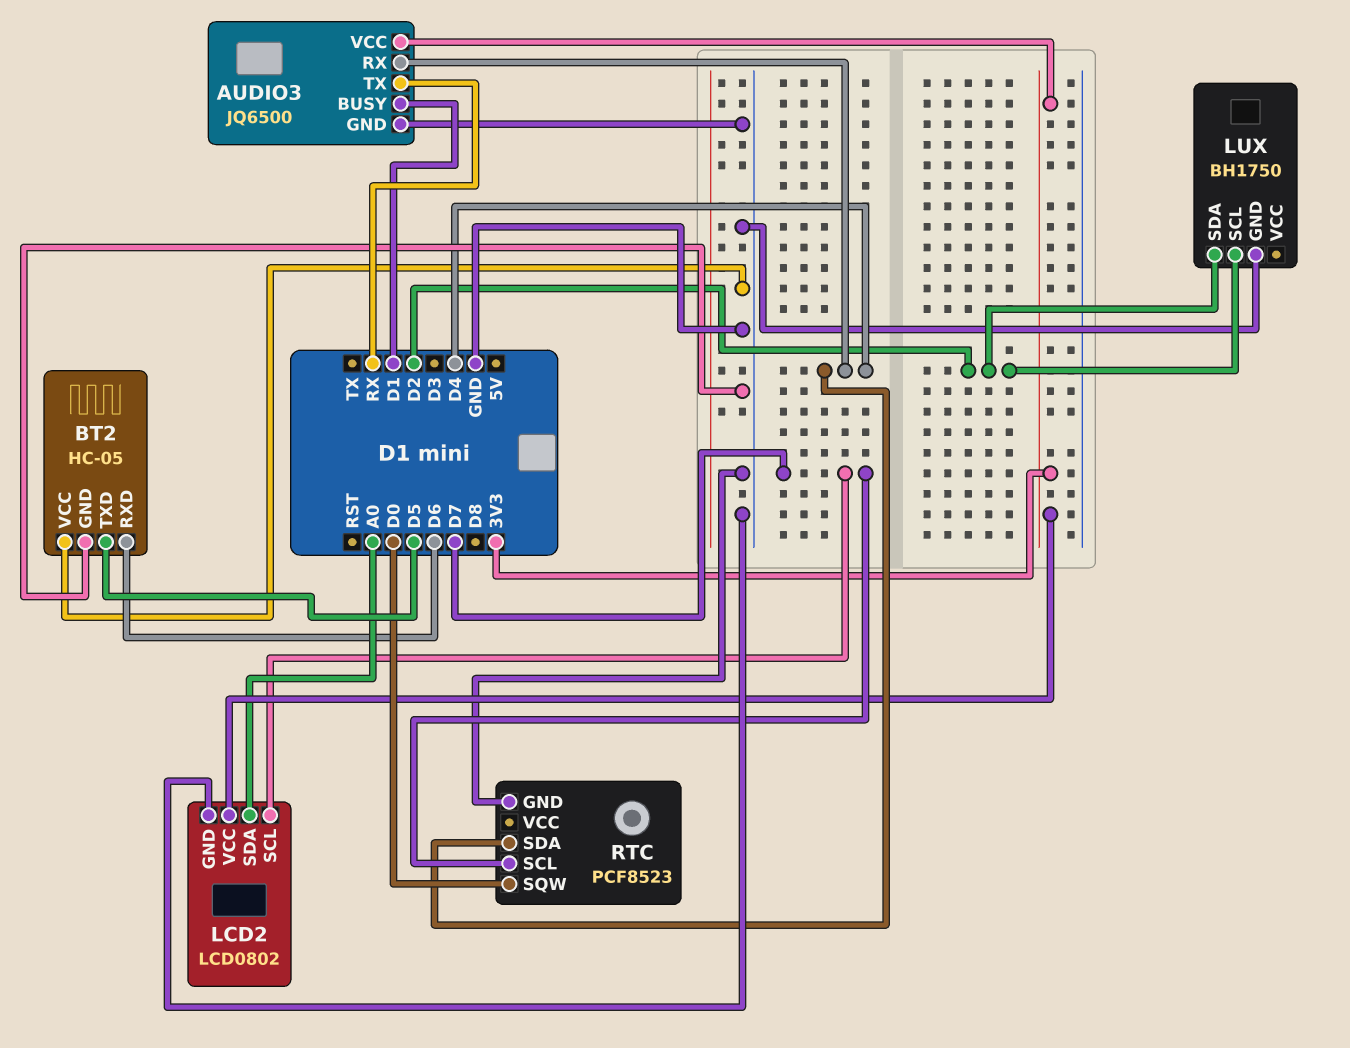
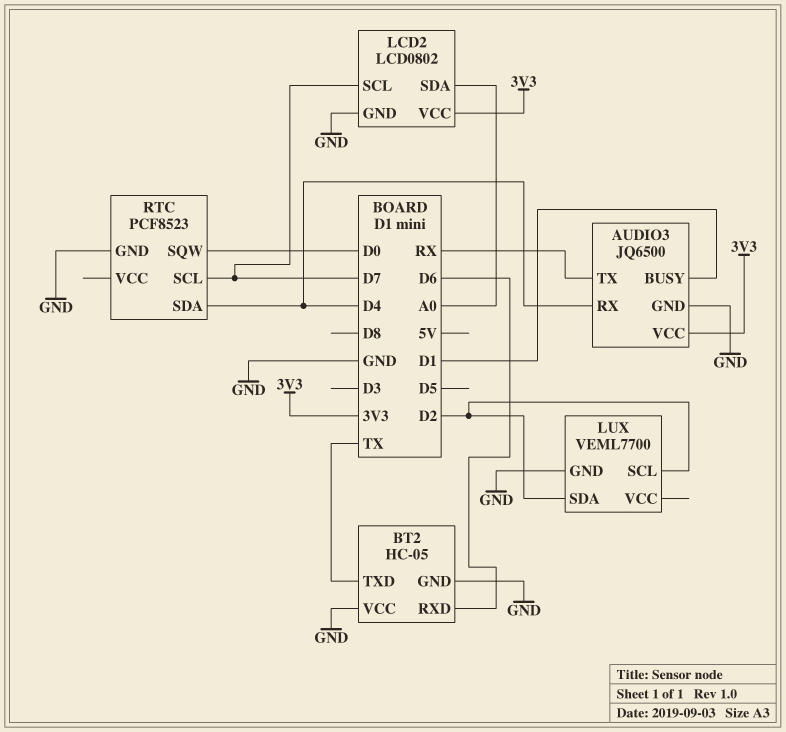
BT2 pin TXD: D5 -> TX
LUX: BH1750 -> VEML7700

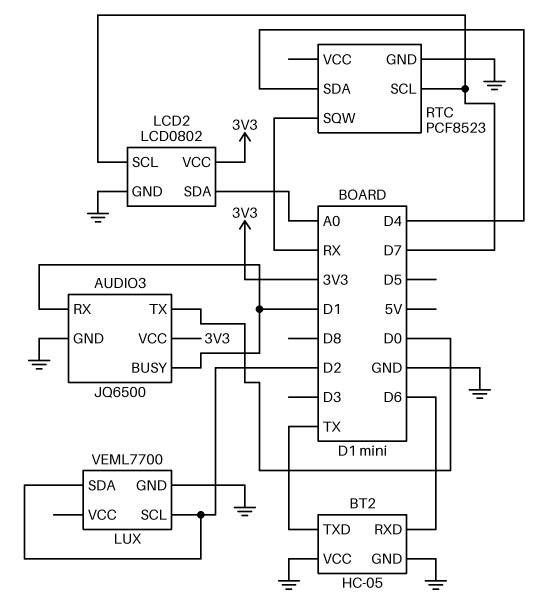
AUDIO3 pin RX: D4 -> D1
AUDIO3 pin TX: RX -> D0
RTC pin SQW: D0 -> RX

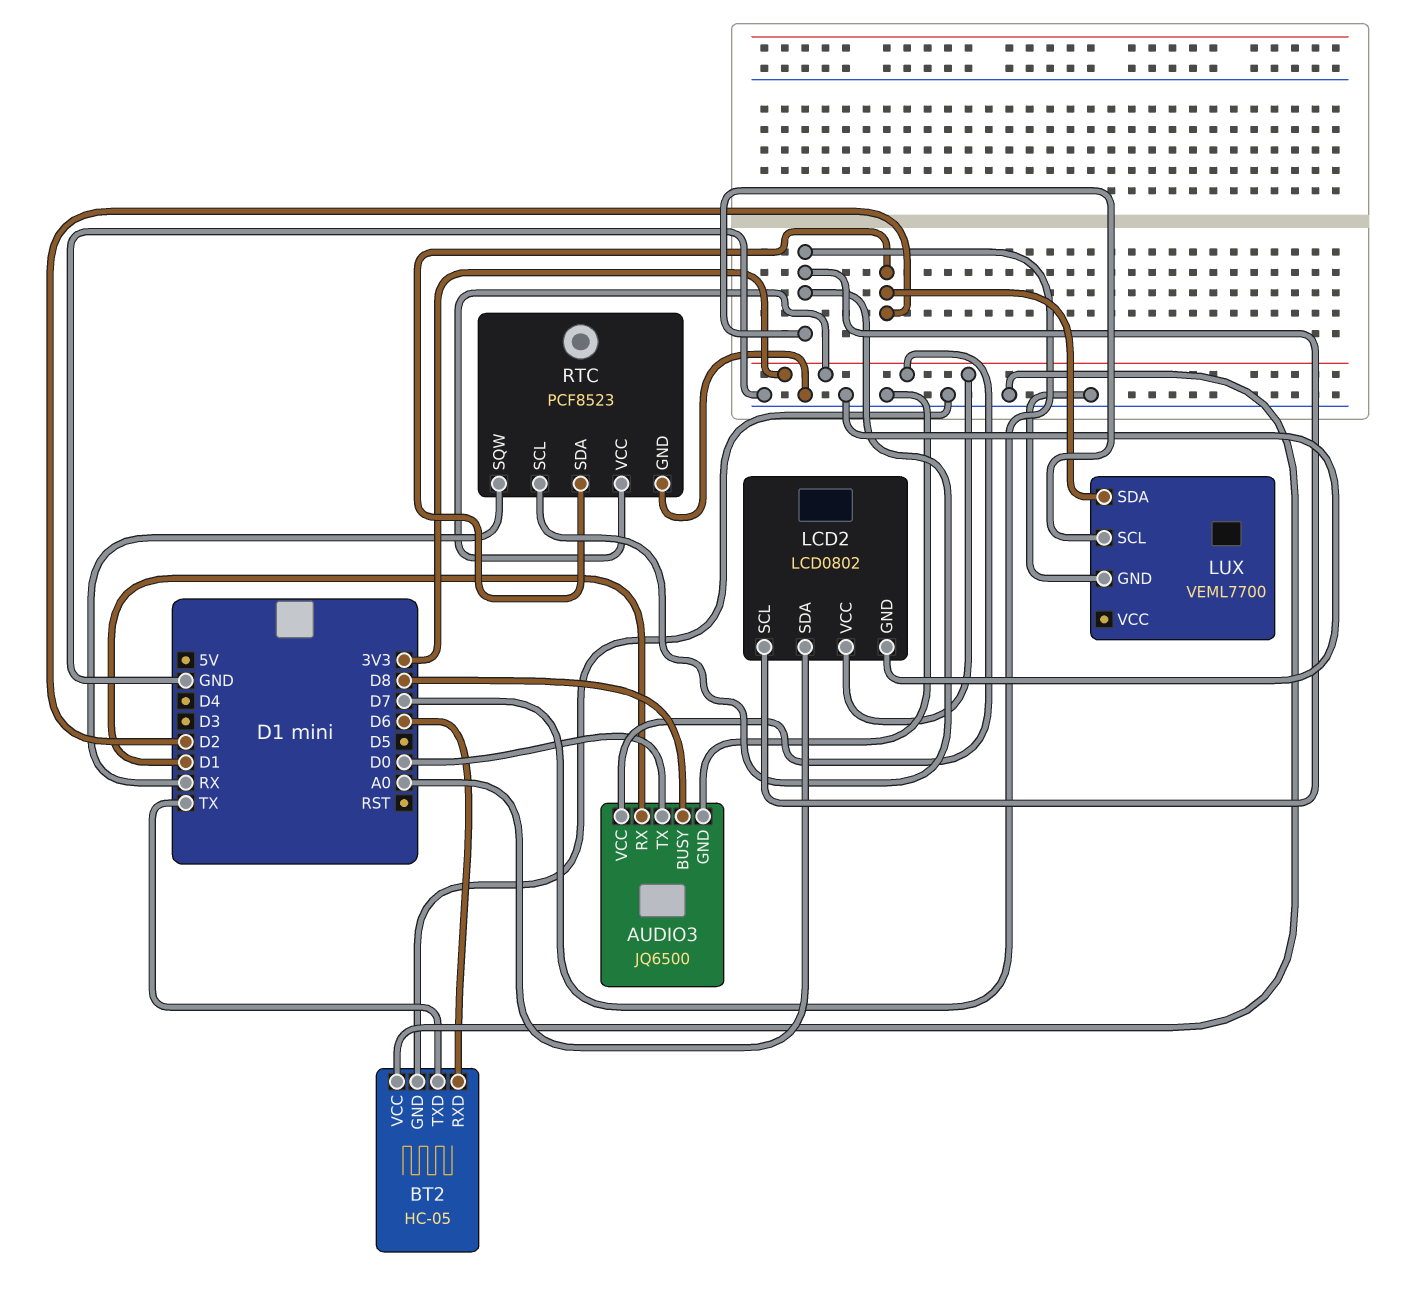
AUDIO3 pin BUSY: D1 -> D8
LUX pin SCL: D2 -> D7
RTC pin SDA: D4 -> D2
RTC pin VCC: none -> 3V3

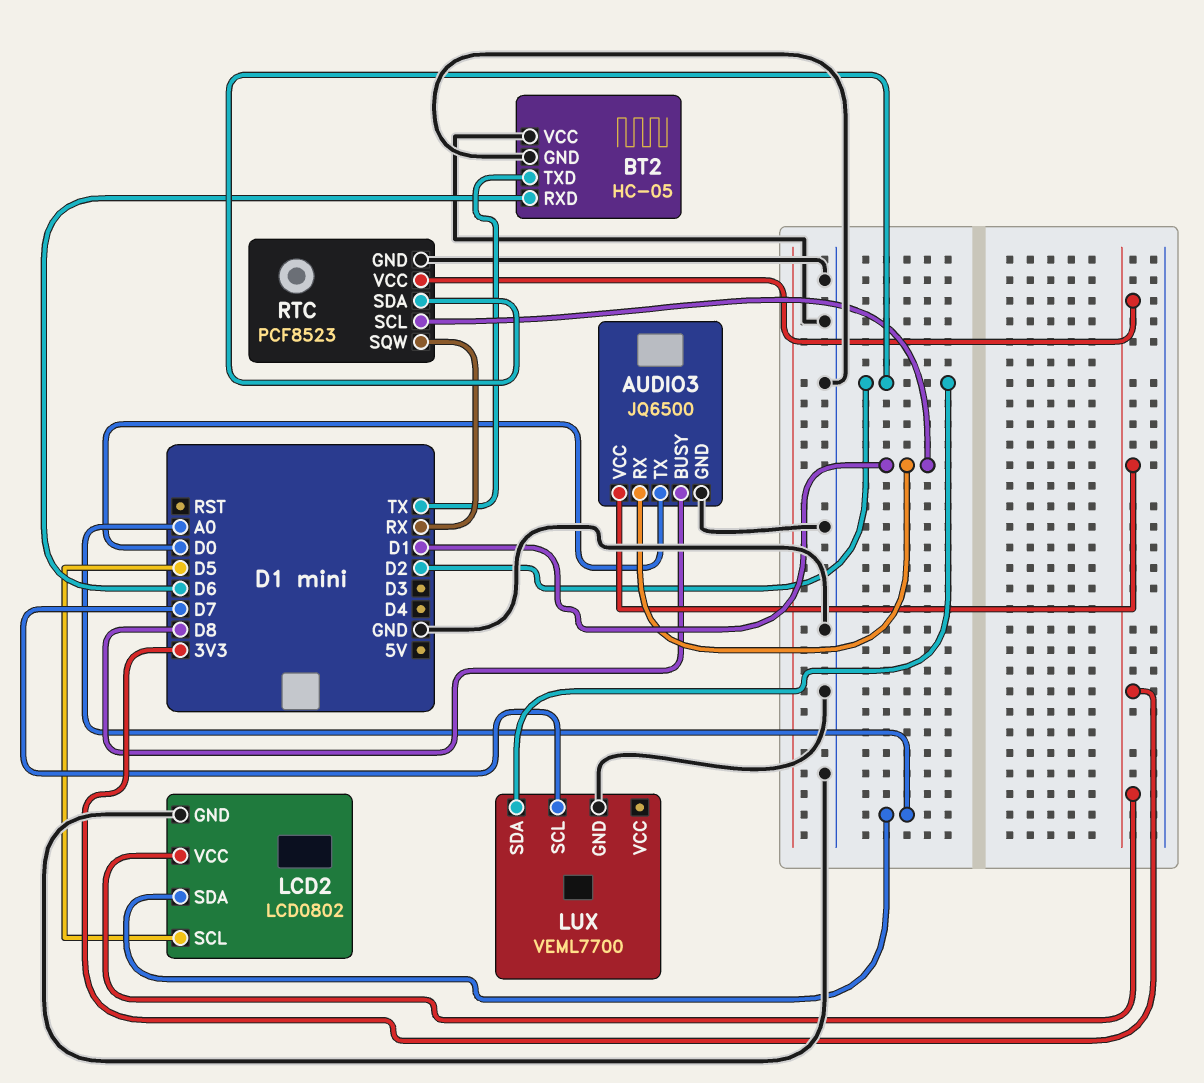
LCD2 pin SCL: D7 -> D5
RTC pin SCL: D7 -> D1

